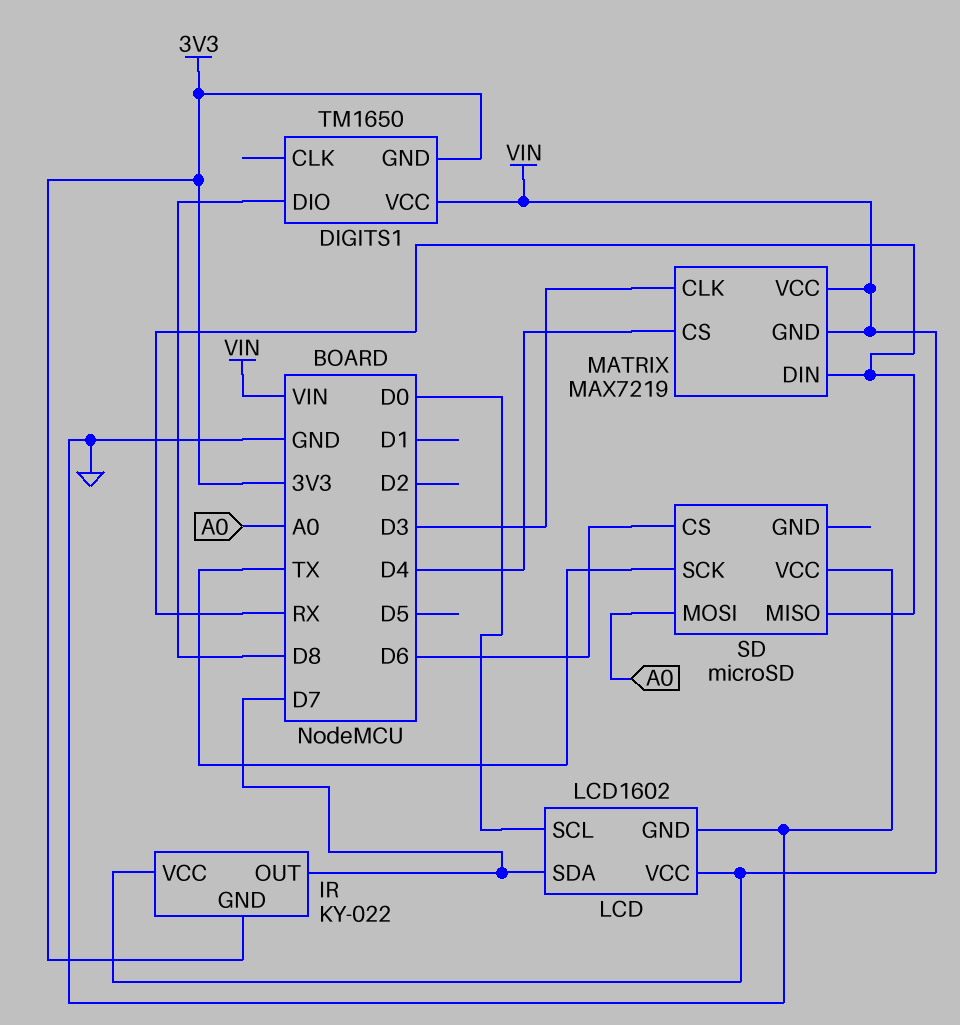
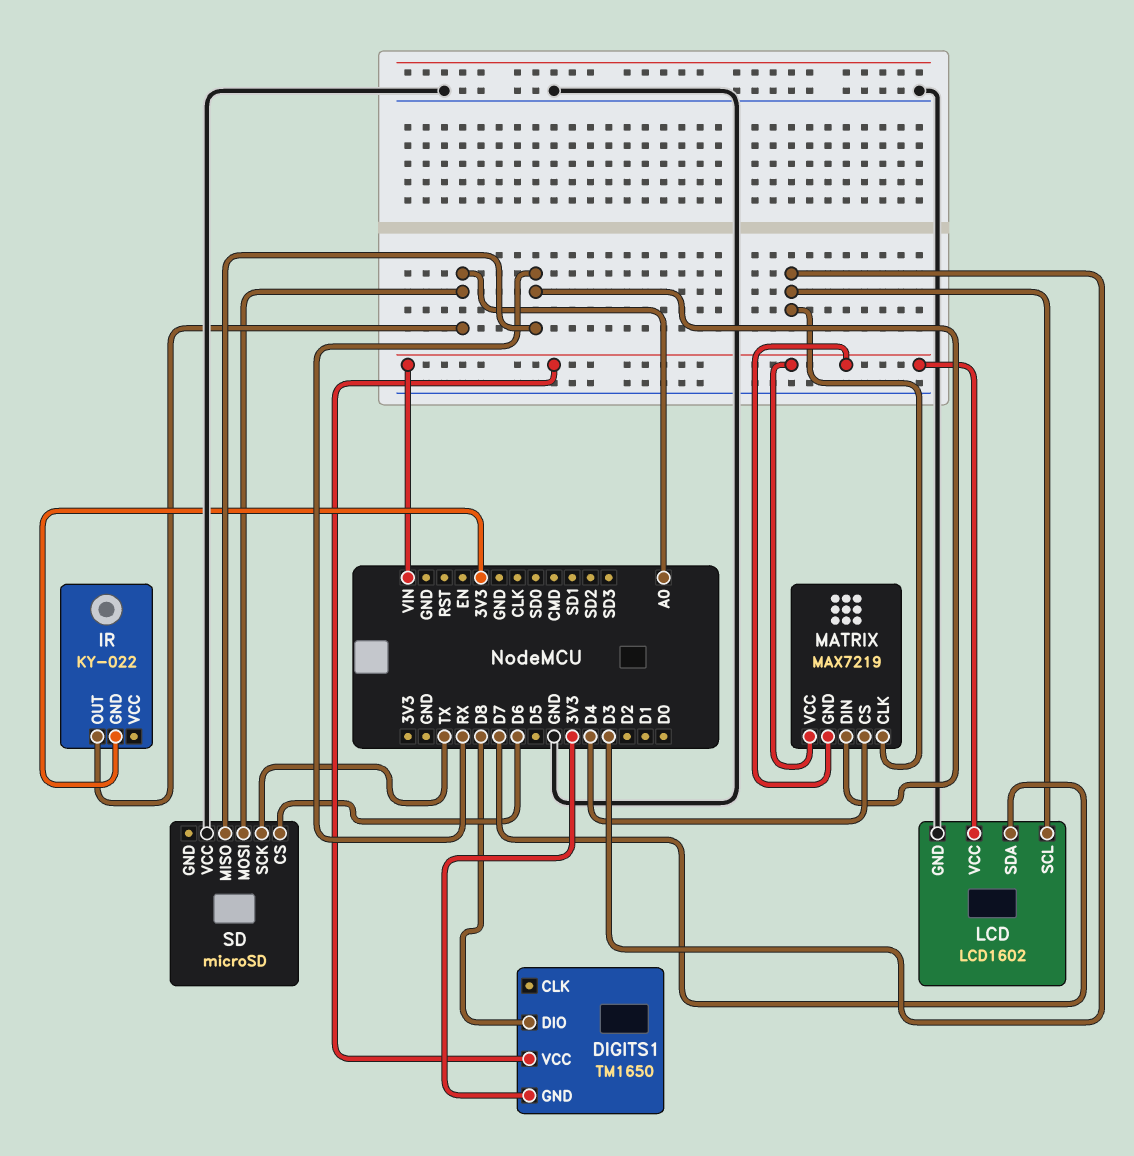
IR pin OUT: D7 -> A0
IR pin VCC: VIN -> none
LCD pin SCL: D0 -> D3

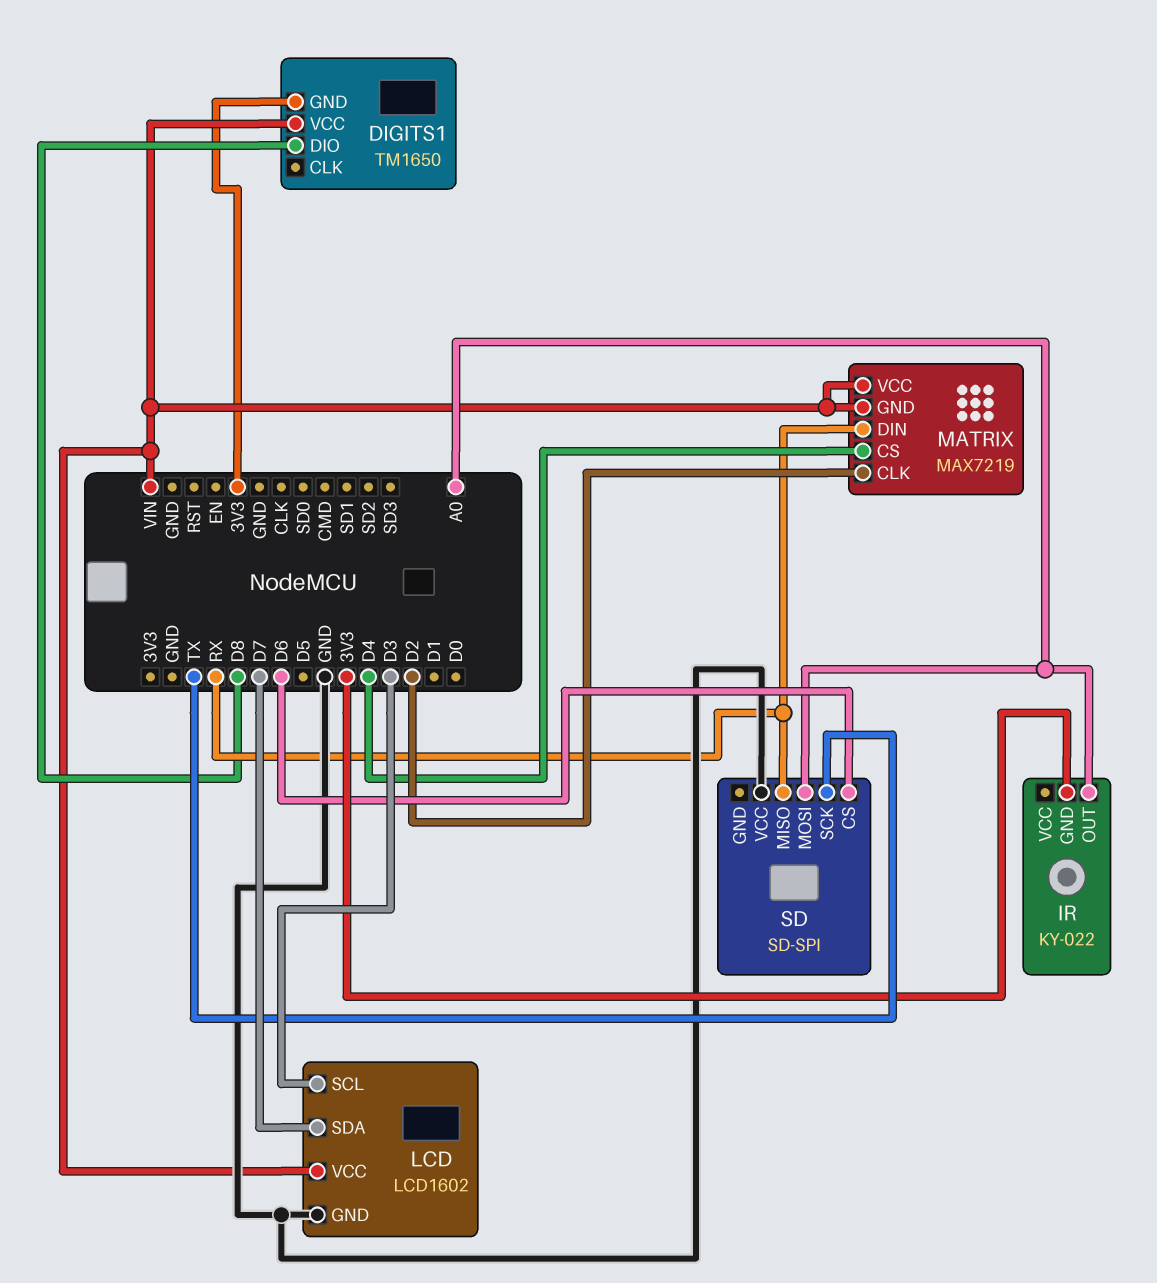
MATRIX pin CLK: D3 -> D2
SD: microSD -> SD-SPI

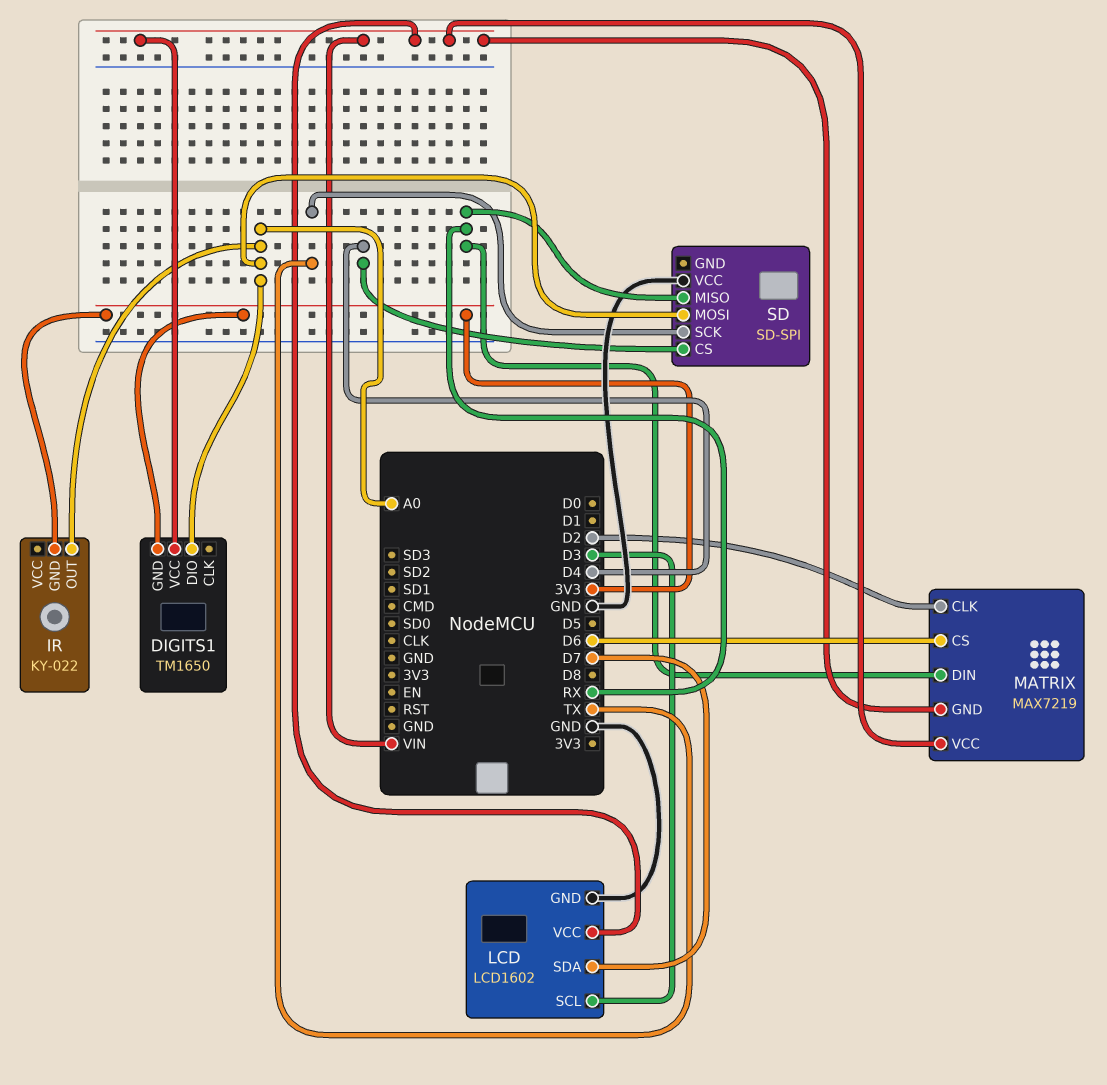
DIGITS1 pin DIO: D8 -> A0
MATRIX pin CS: D4 -> D6
SD pin CS: D6 -> D4

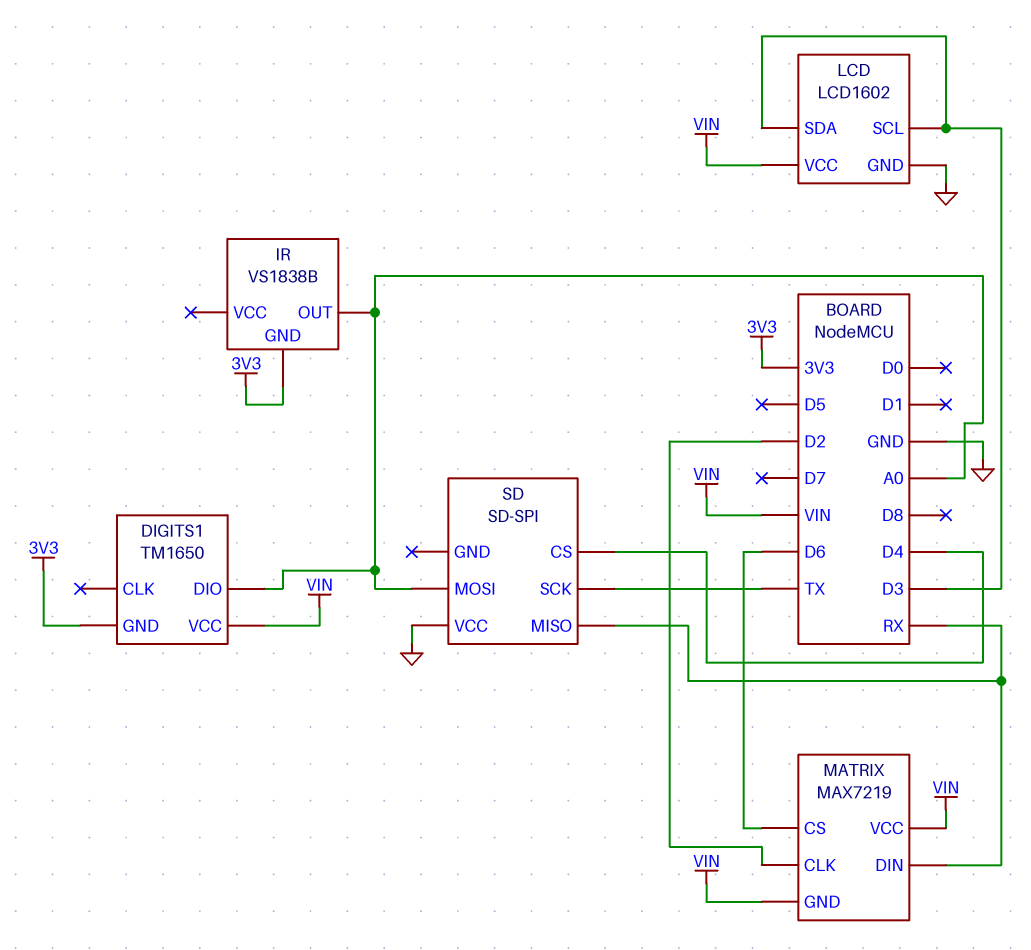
IR: KY-022 -> VS1838B
LCD pin SDA: D7 -> D3

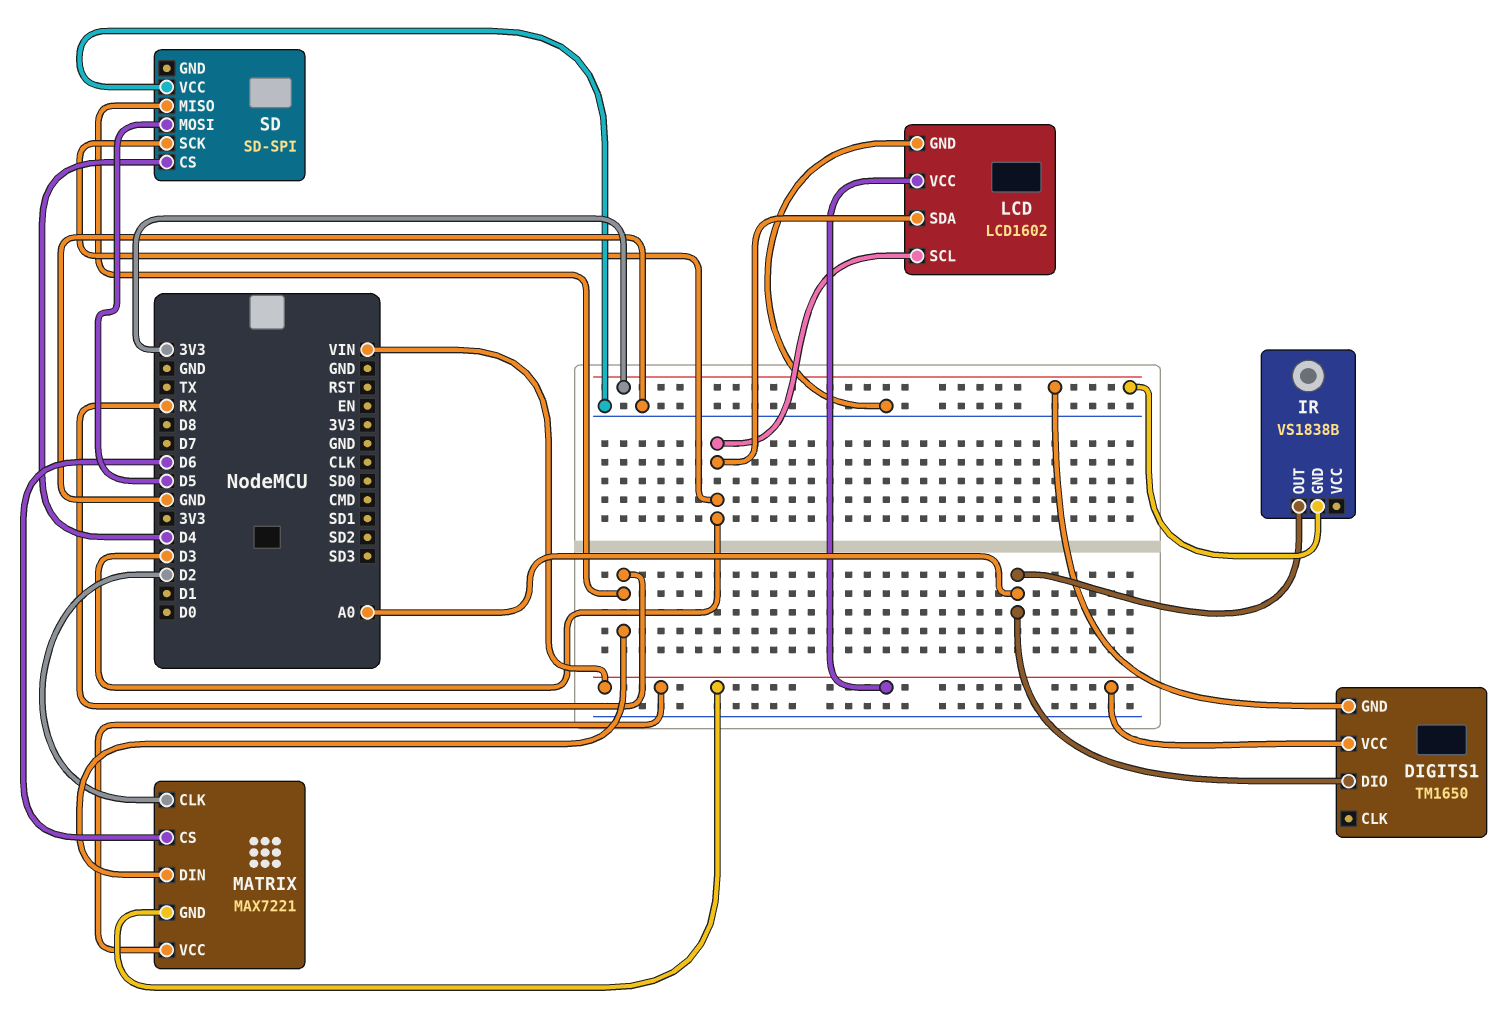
MATRIX: MAX7219 -> MAX7221
SD pin MOSI: A0 -> D5
SD pin SCK: TX -> D3

